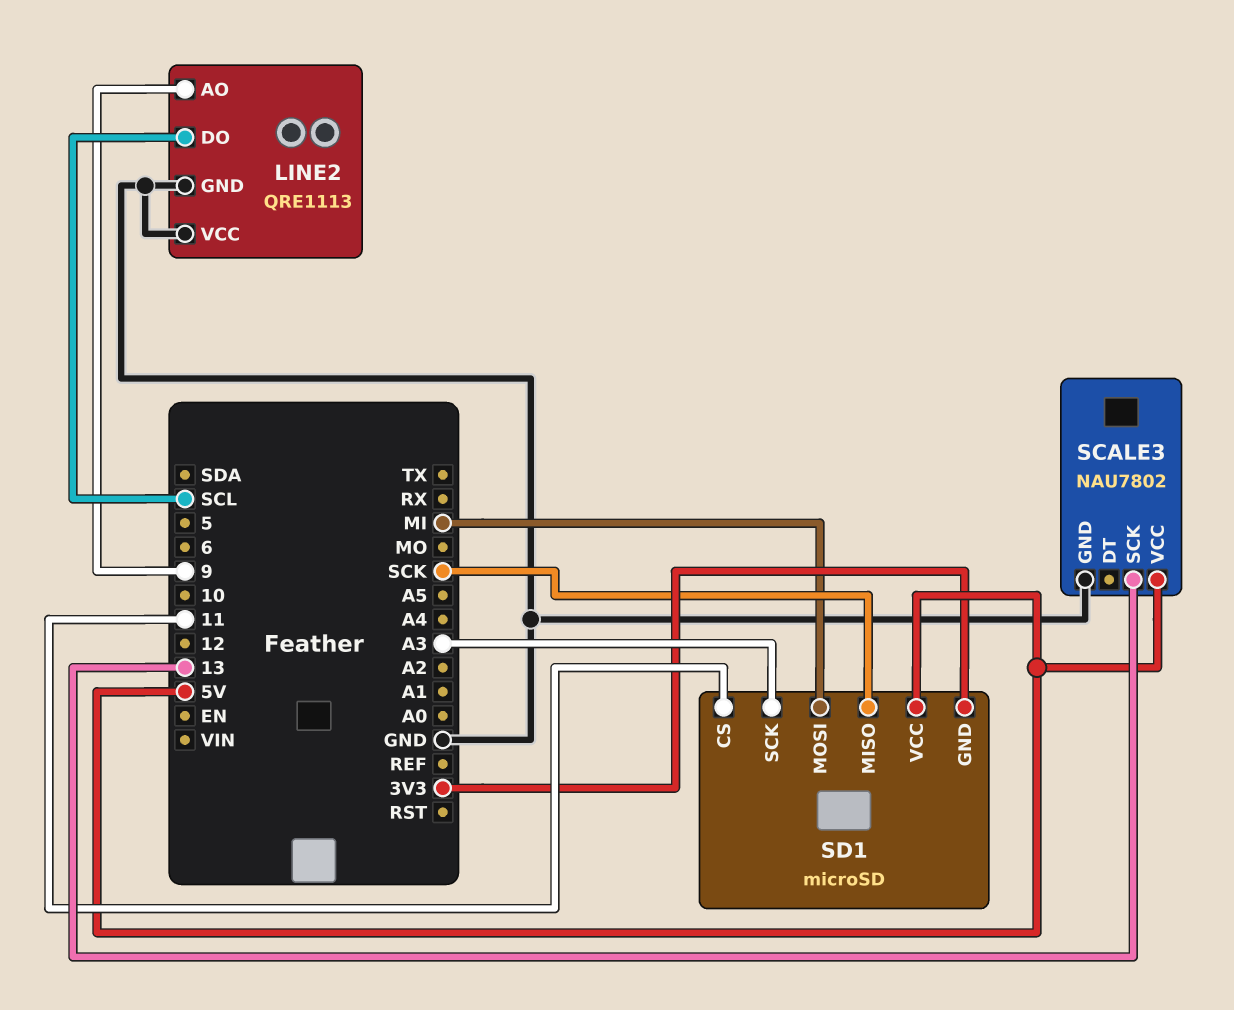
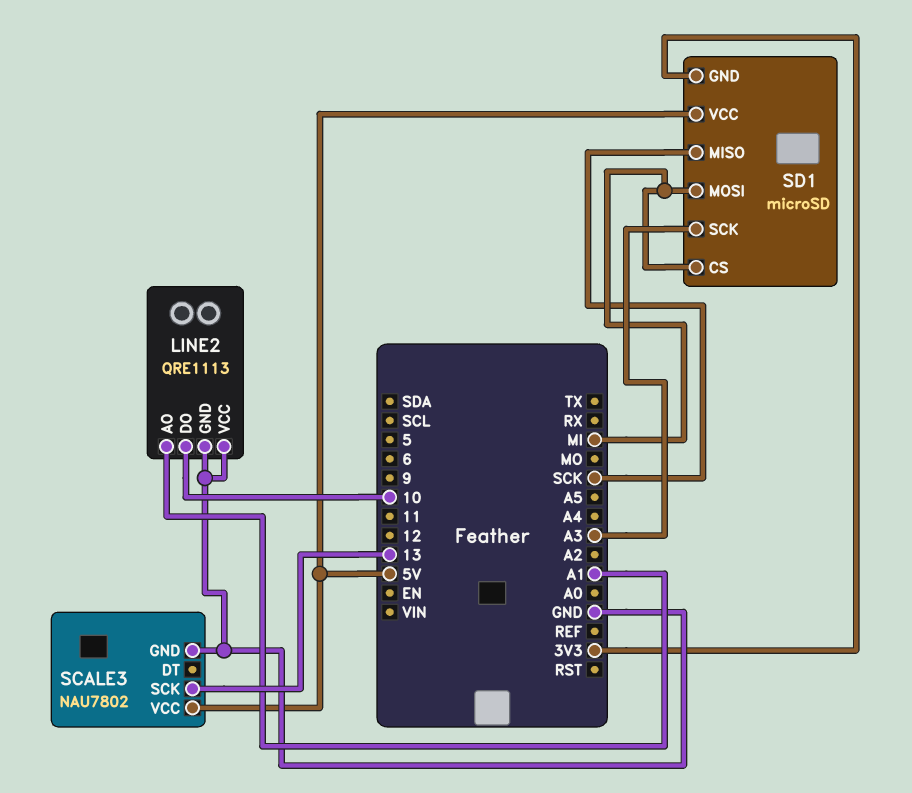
LINE2 pin AO: 9 -> A1
LINE2 pin DO: SCL -> 10
SD1 pin CS: 11 -> MI

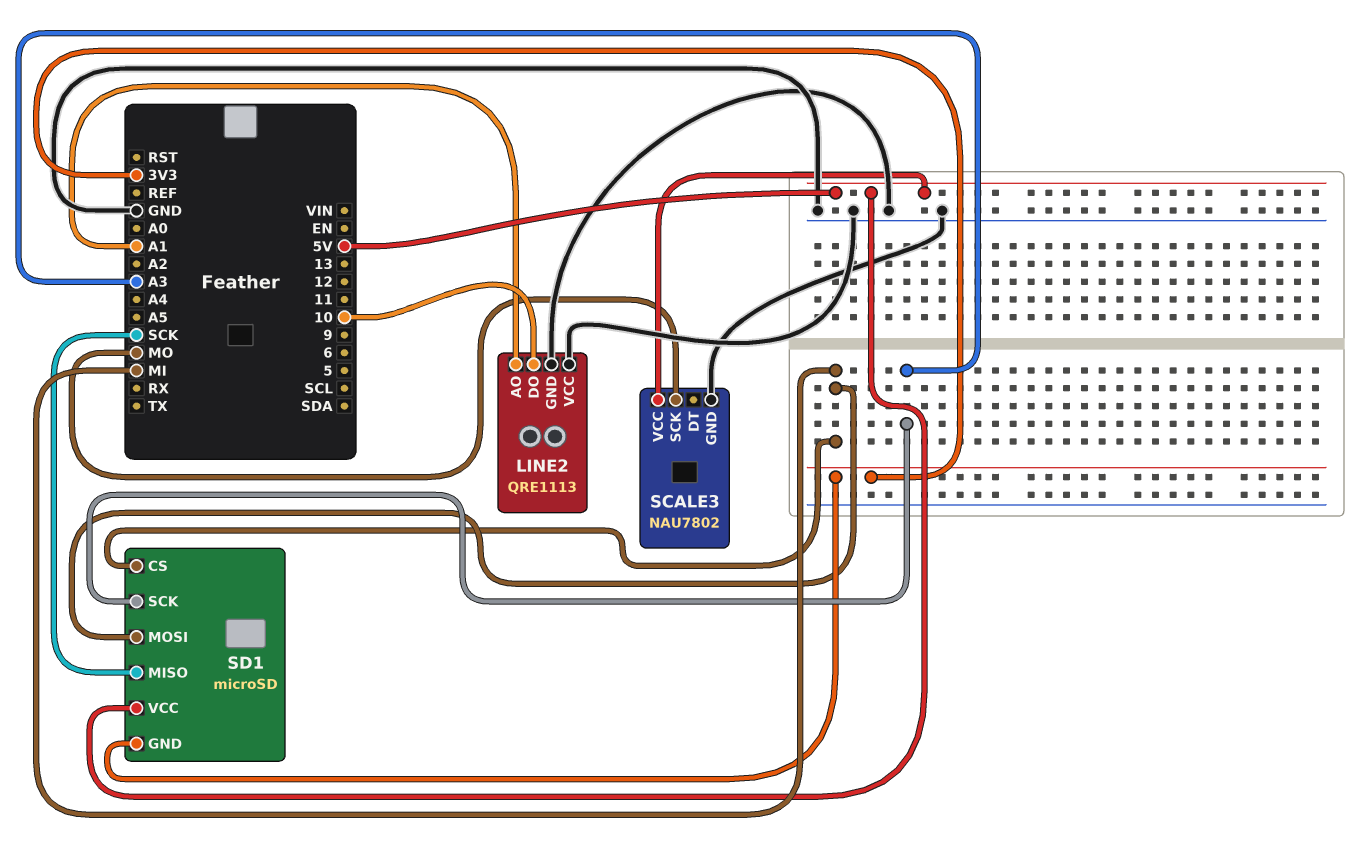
SCALE3 pin SCK: 13 -> MO

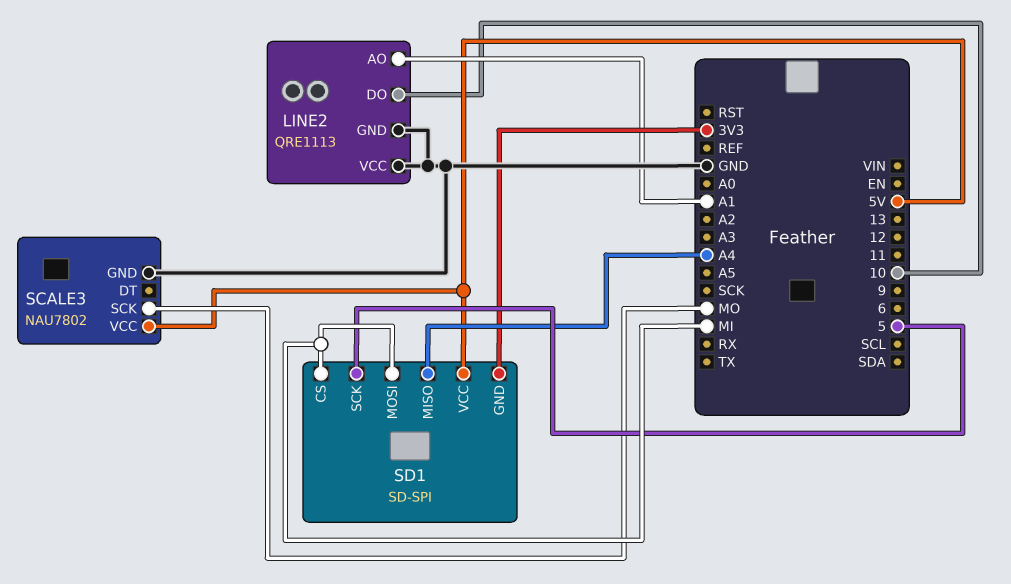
SD1: microSD -> SD-SPI
SD1 pin MISO: SCK -> A4
SD1 pin SCK: A3 -> 5

